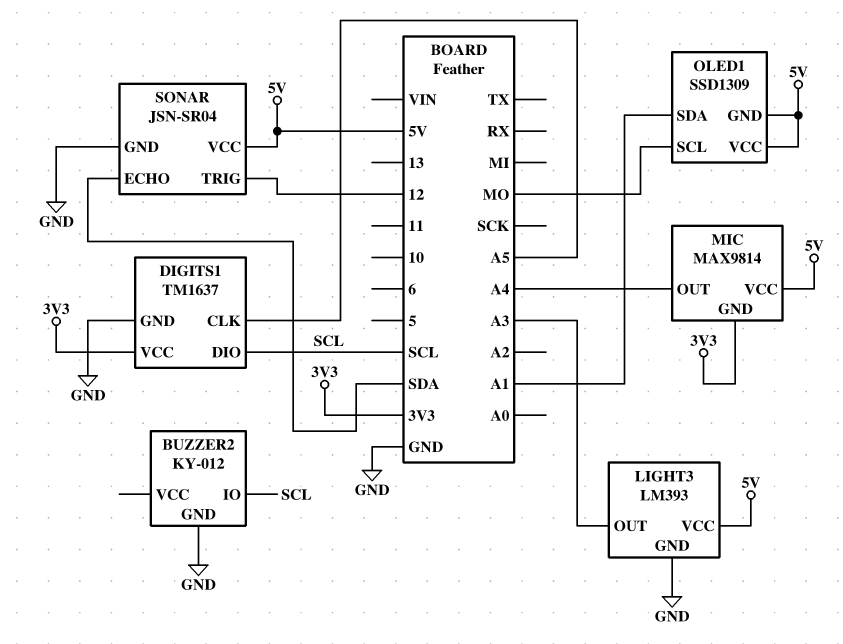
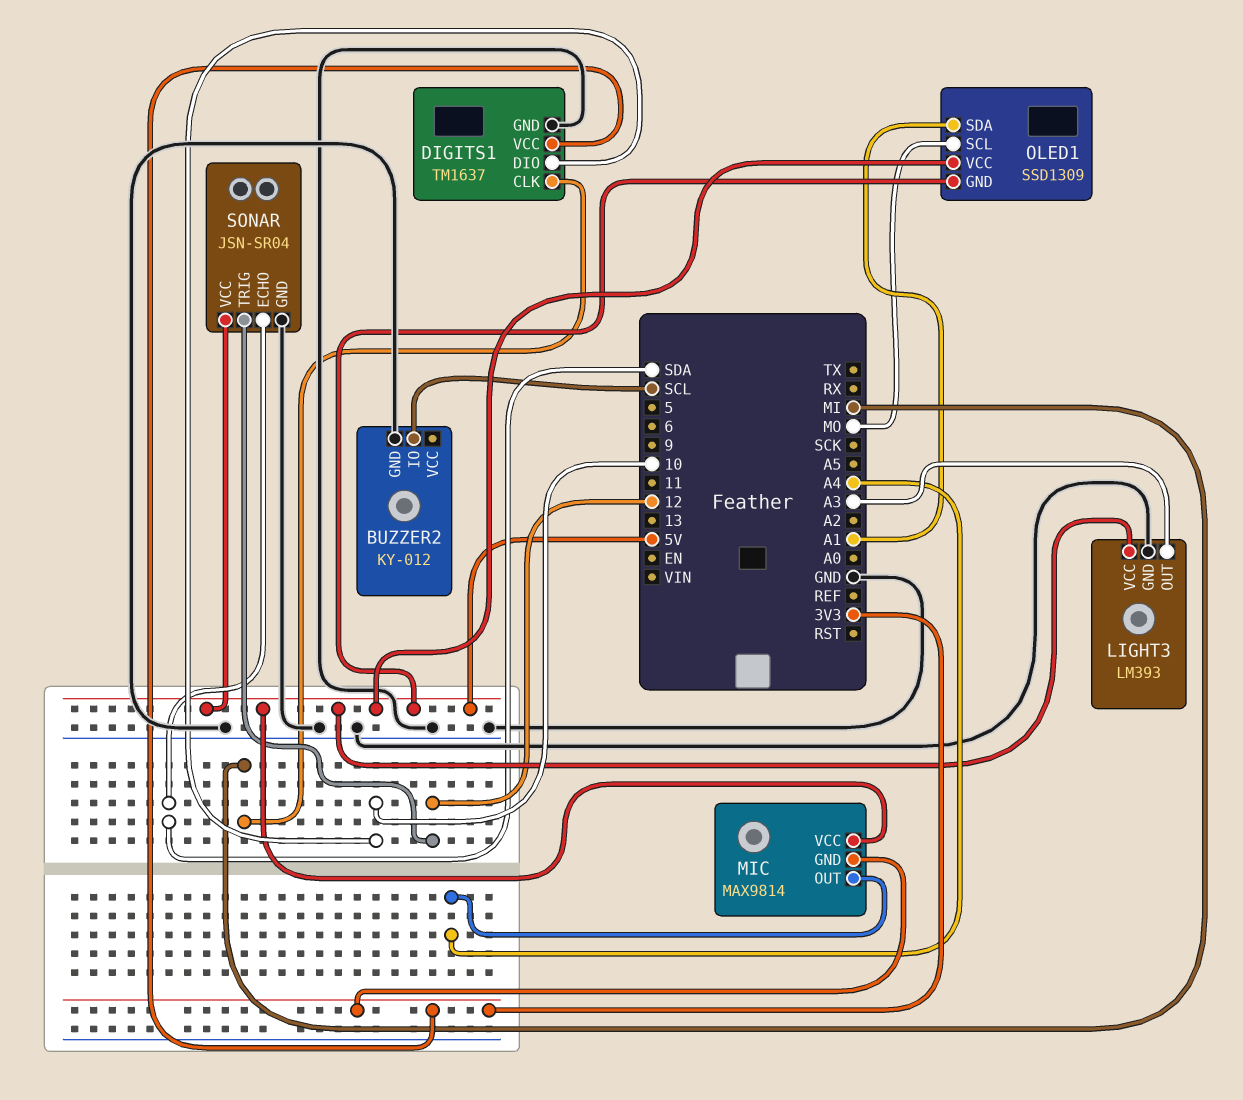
DIGITS1 pin CLK: A5 -> MI
DIGITS1 pin DIO: SCL -> 10

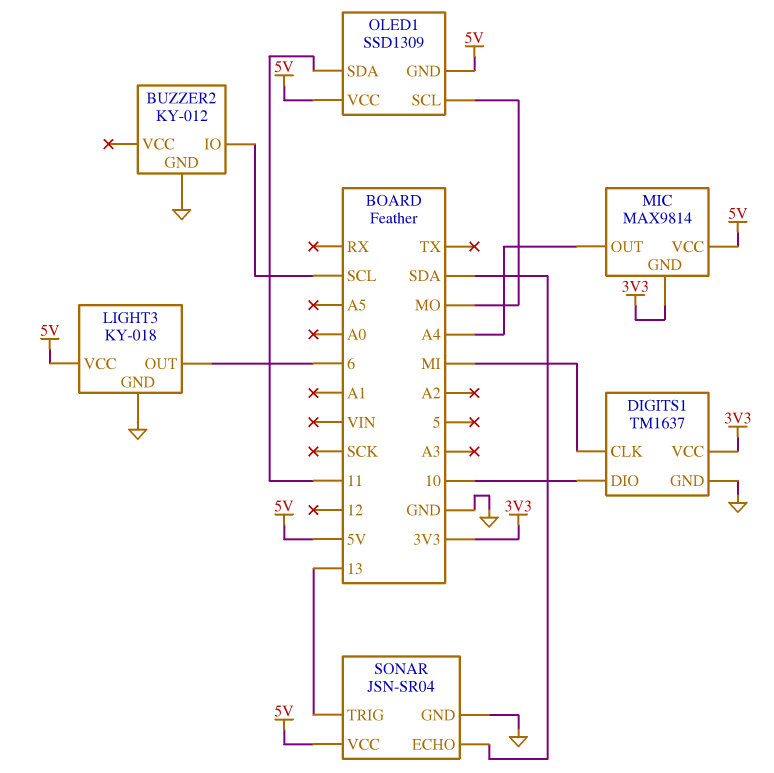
LIGHT3: LM393 -> KY-018
LIGHT3 pin OUT: A3 -> 6
OLED1 pin SDA: A1 -> 11
SONAR pin TRIG: 12 -> 13

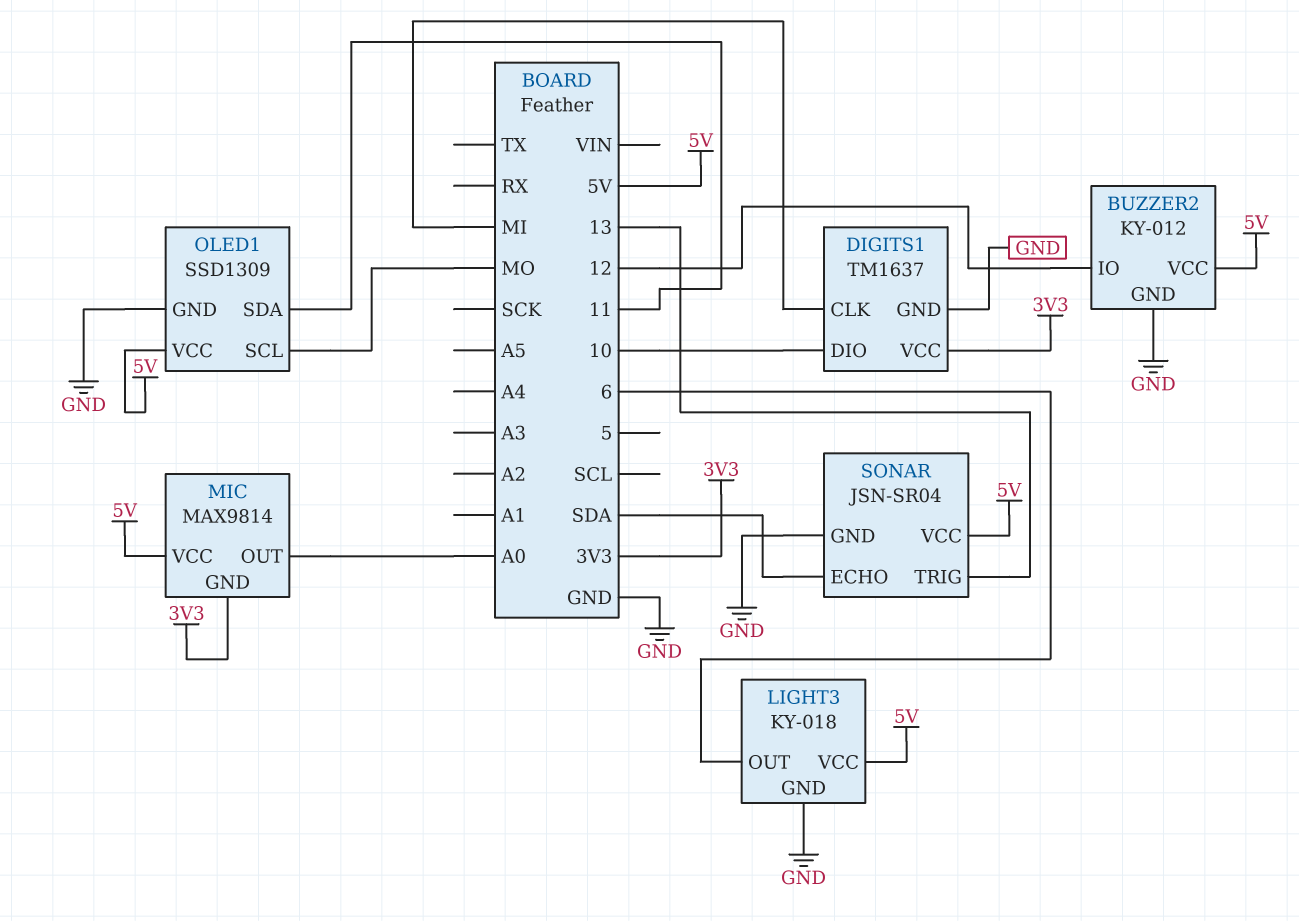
BUZZER2 pin IO: SCL -> 12
BUZZER2 pin VCC: none -> 5V
MIC pin OUT: A4 -> A0
OLED1 pin GND: 5V -> GND

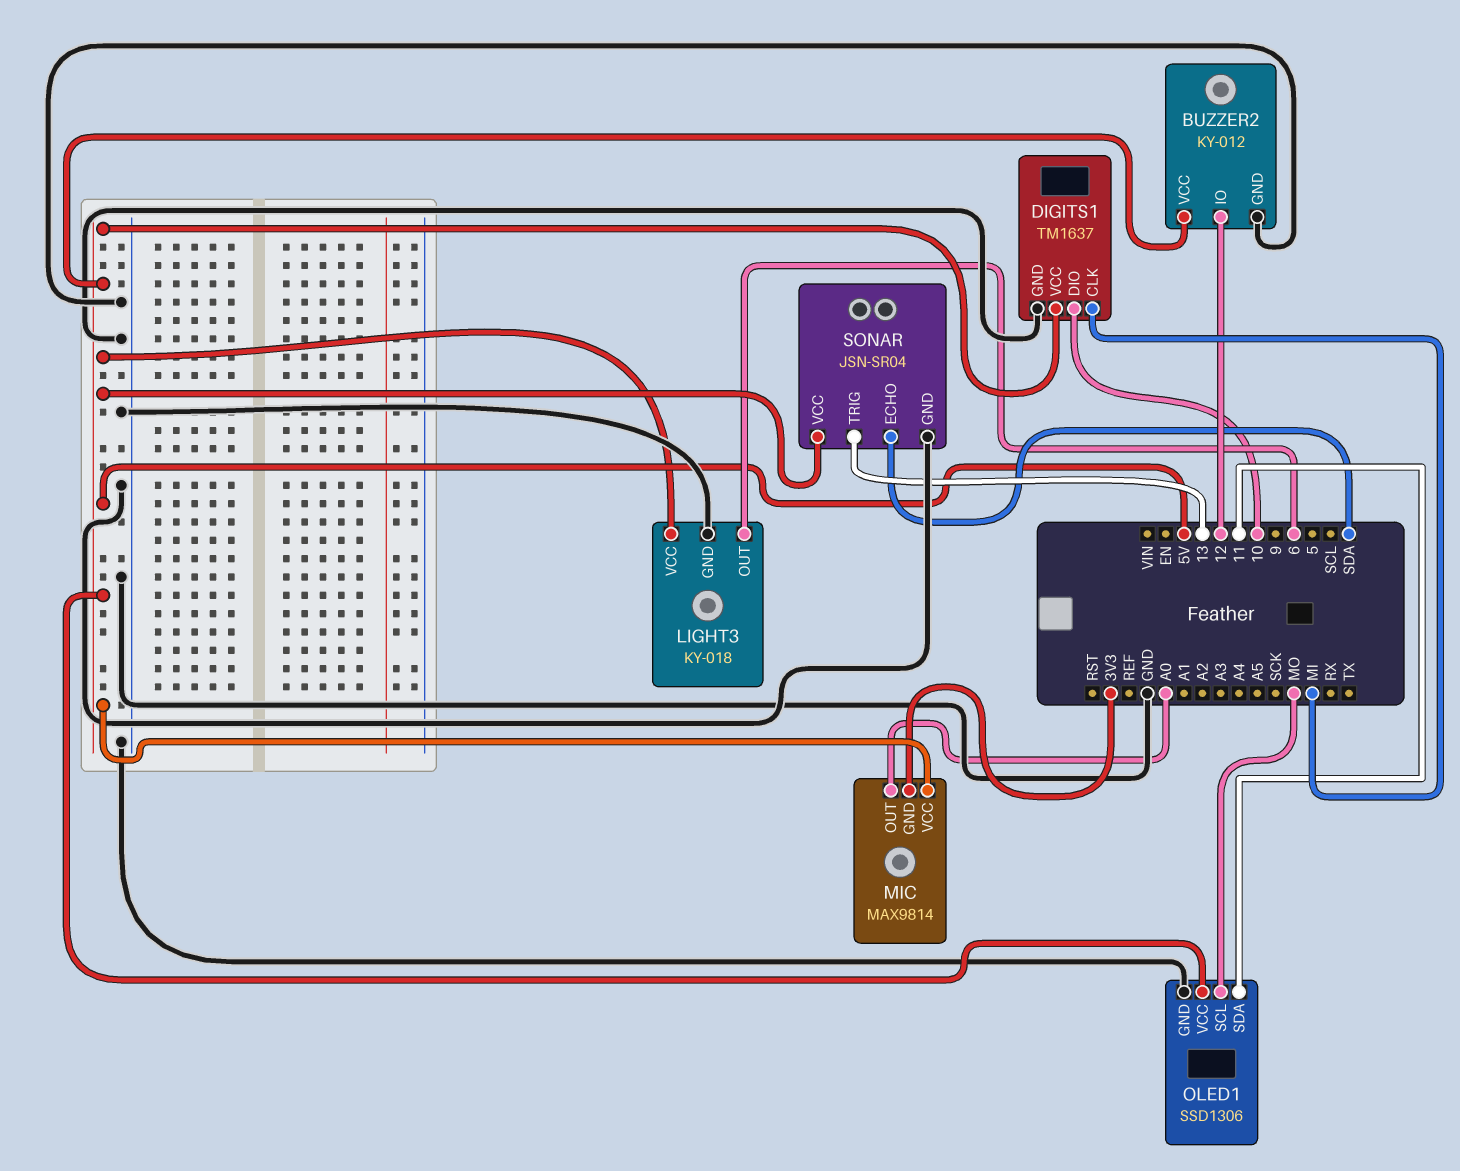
DIGITS1 pin VCC: 3V3 -> 5V
OLED1: SSD1309 -> SSD1306

